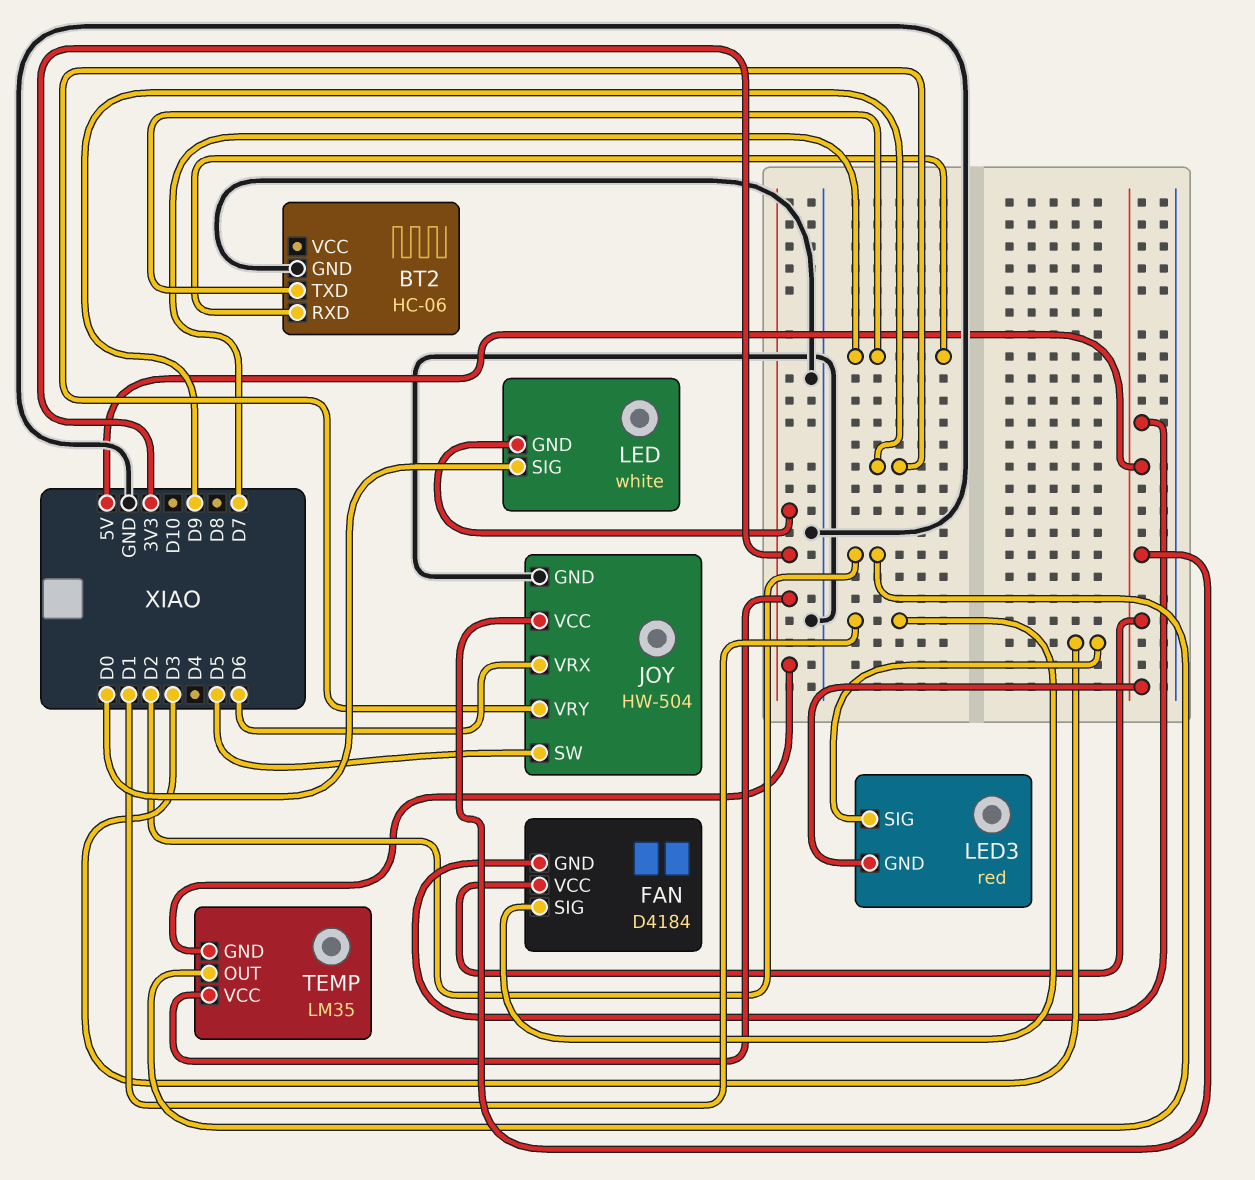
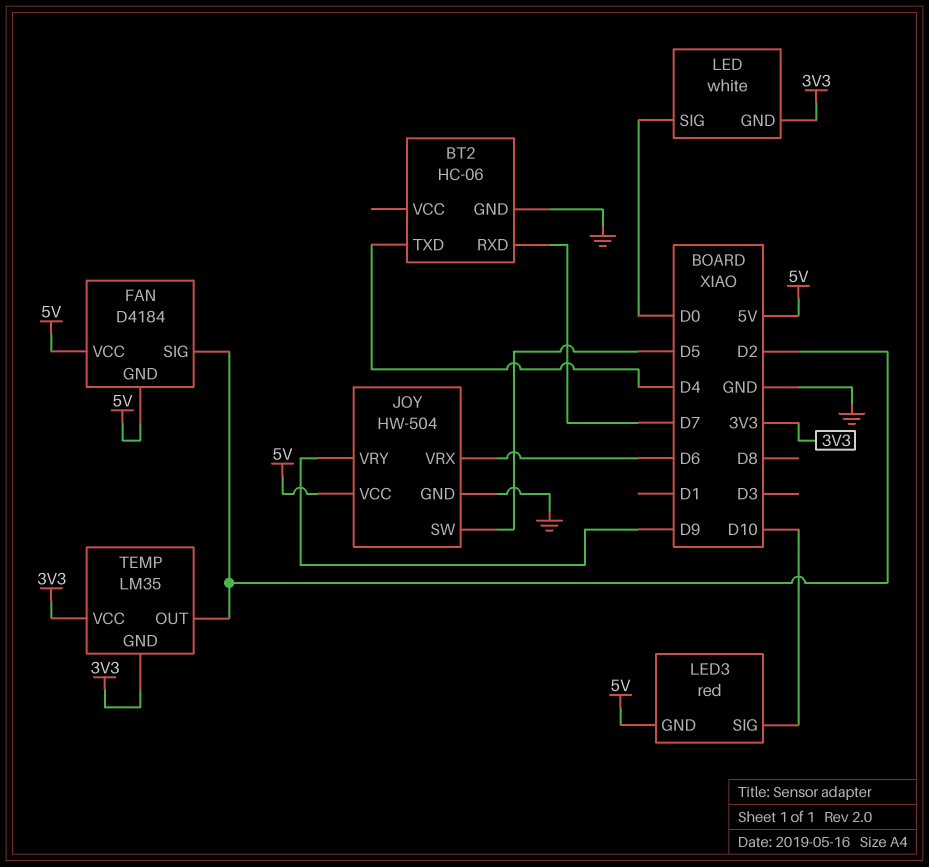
BT2 pin TXD: D7 -> D4
FAN pin SIG: D1 -> D2
LED3 pin SIG: D3 -> D10

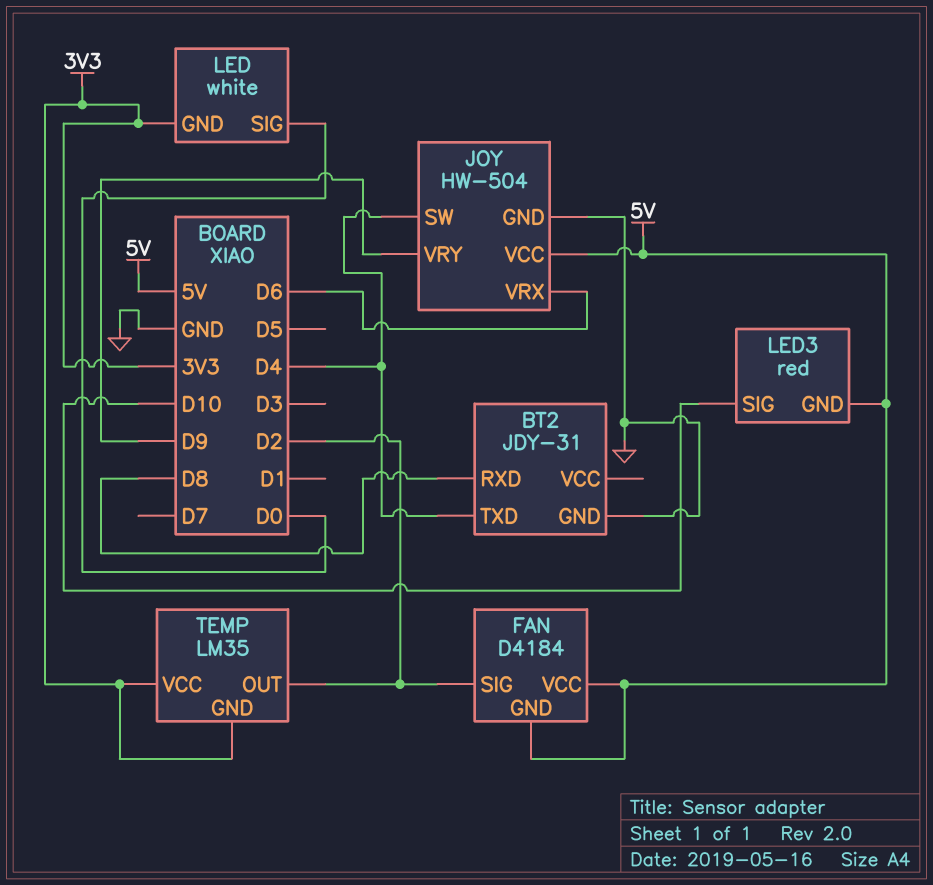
BT2: HC-06 -> JDY-31
BT2 pin RXD: D7 -> D8
JOY pin SW: D5 -> D4

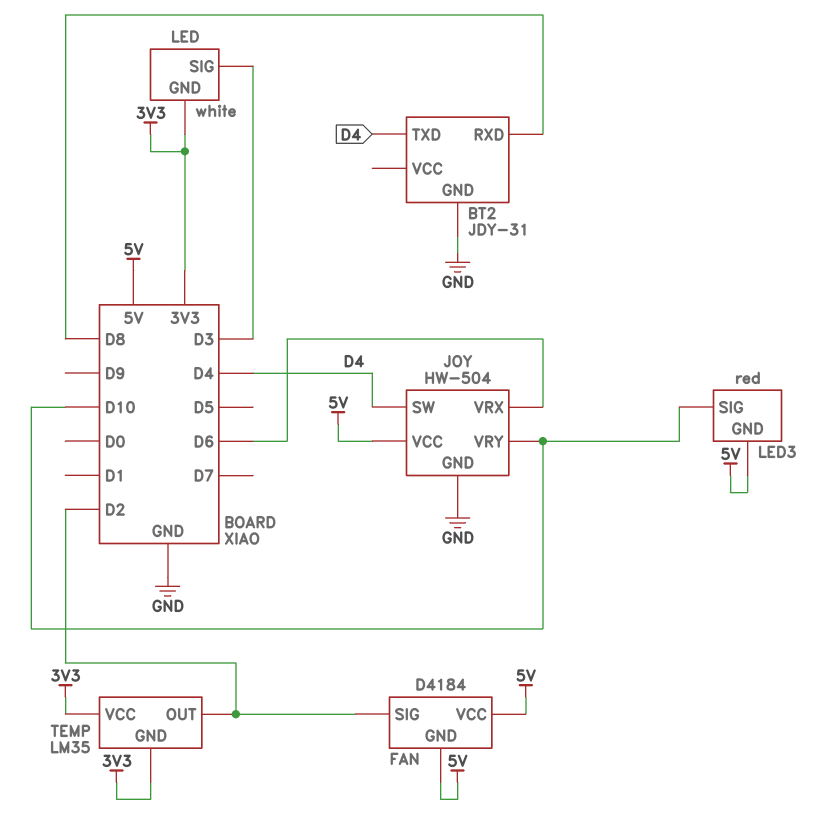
JOY pin VRY: D9 -> D10
LED pin SIG: D0 -> D3

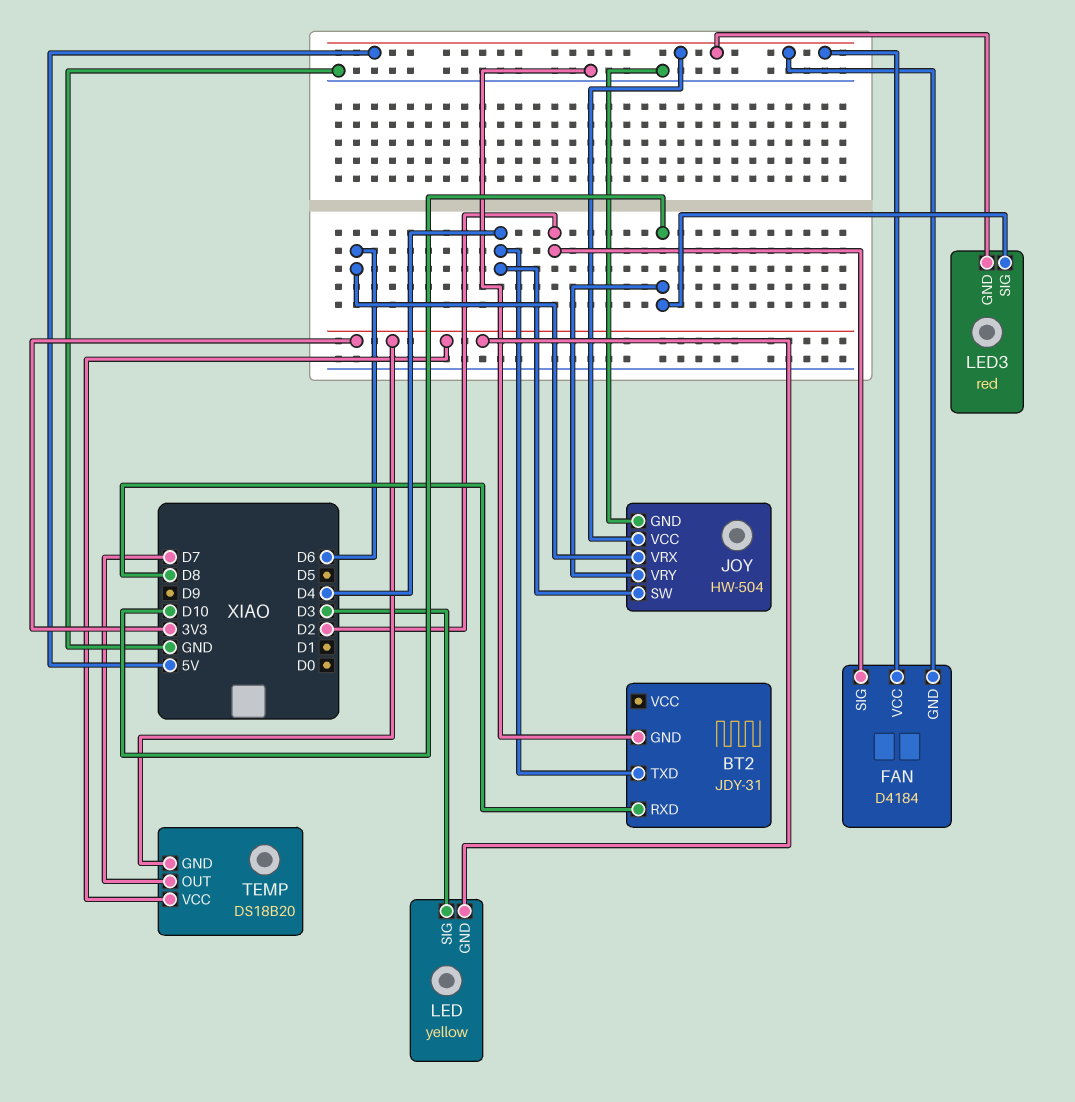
LED: white -> yellow
TEMP: LM35 -> DS18B20
TEMP pin OUT: D2 -> D7

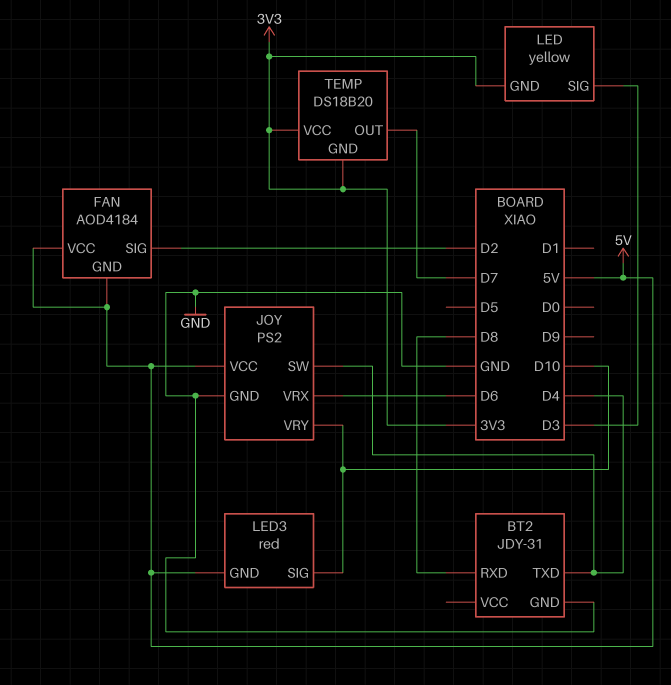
FAN: D4184 -> AOD4184
JOY: HW-504 -> PS2

